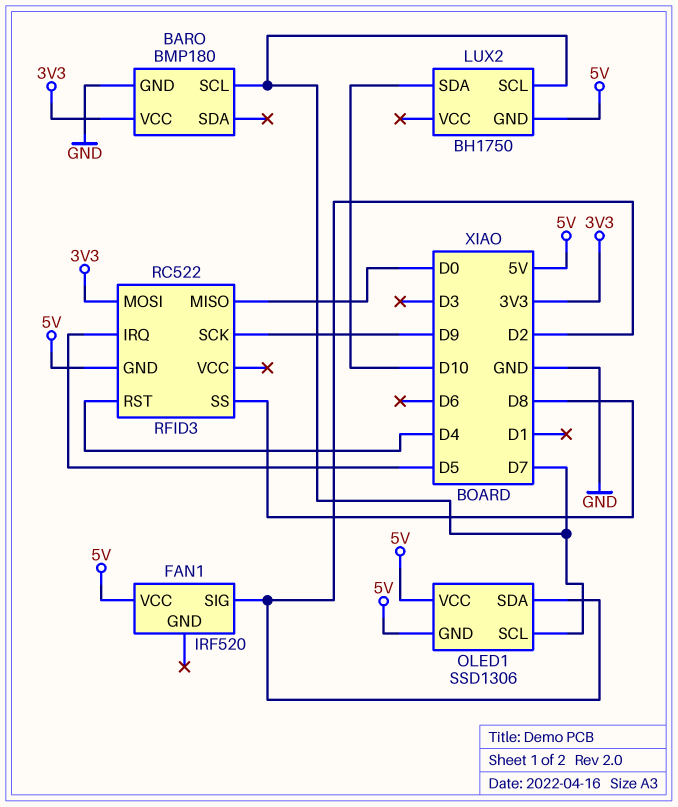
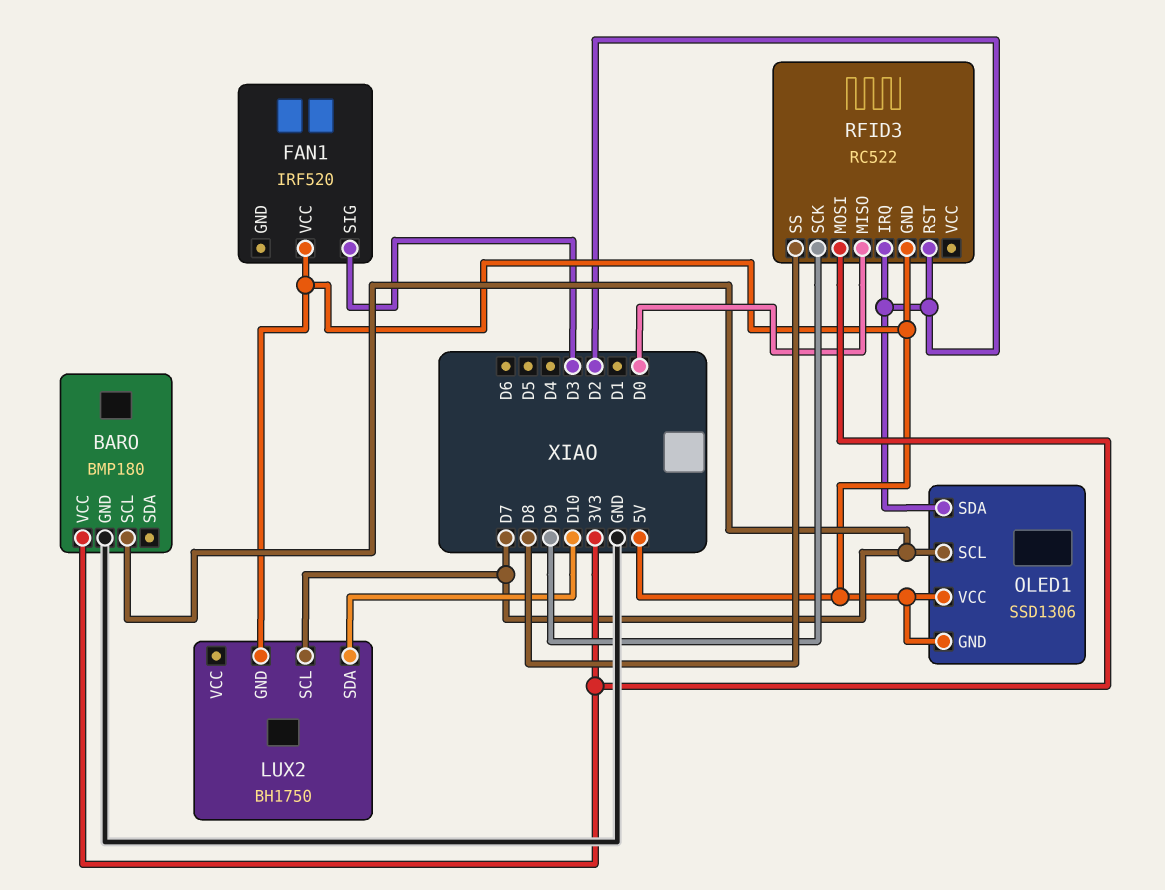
FAN1 pin SIG: D2 -> D3
RFID3 pin IRQ: D5 -> D2
RFID3 pin RST: D4 -> D2

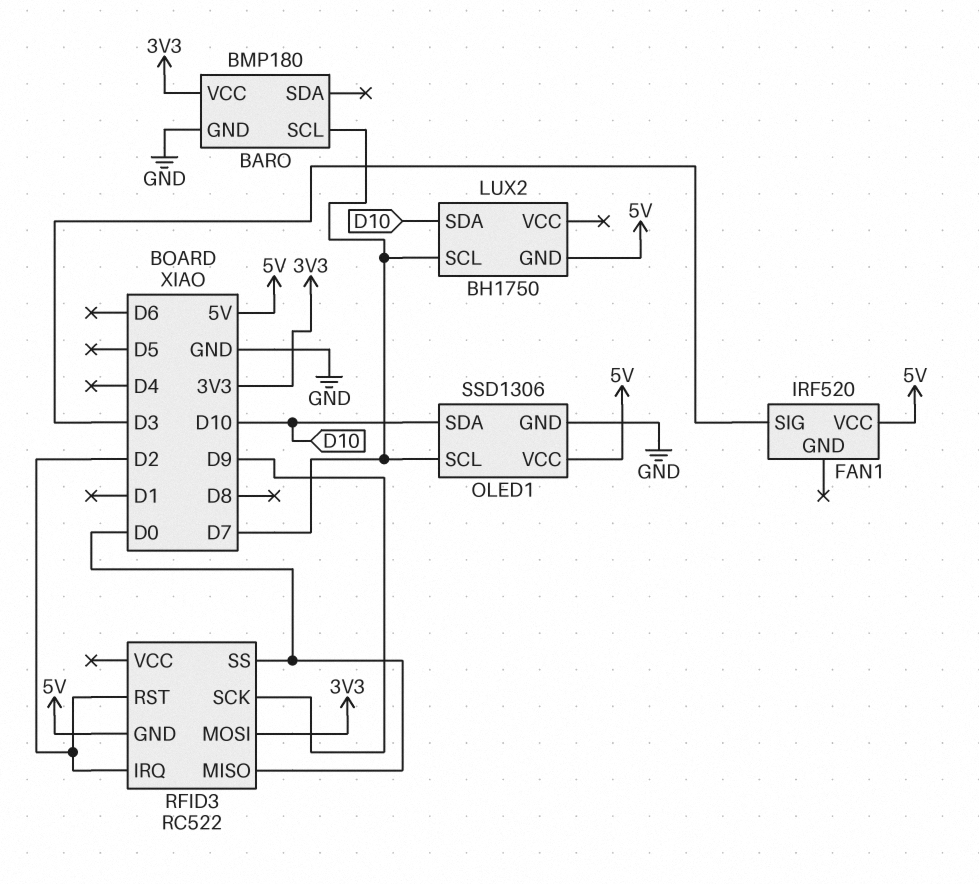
OLED1 pin GND: 5V -> GND
OLED1 pin SDA: D2 -> D10
RFID3 pin SS: D8 -> D0

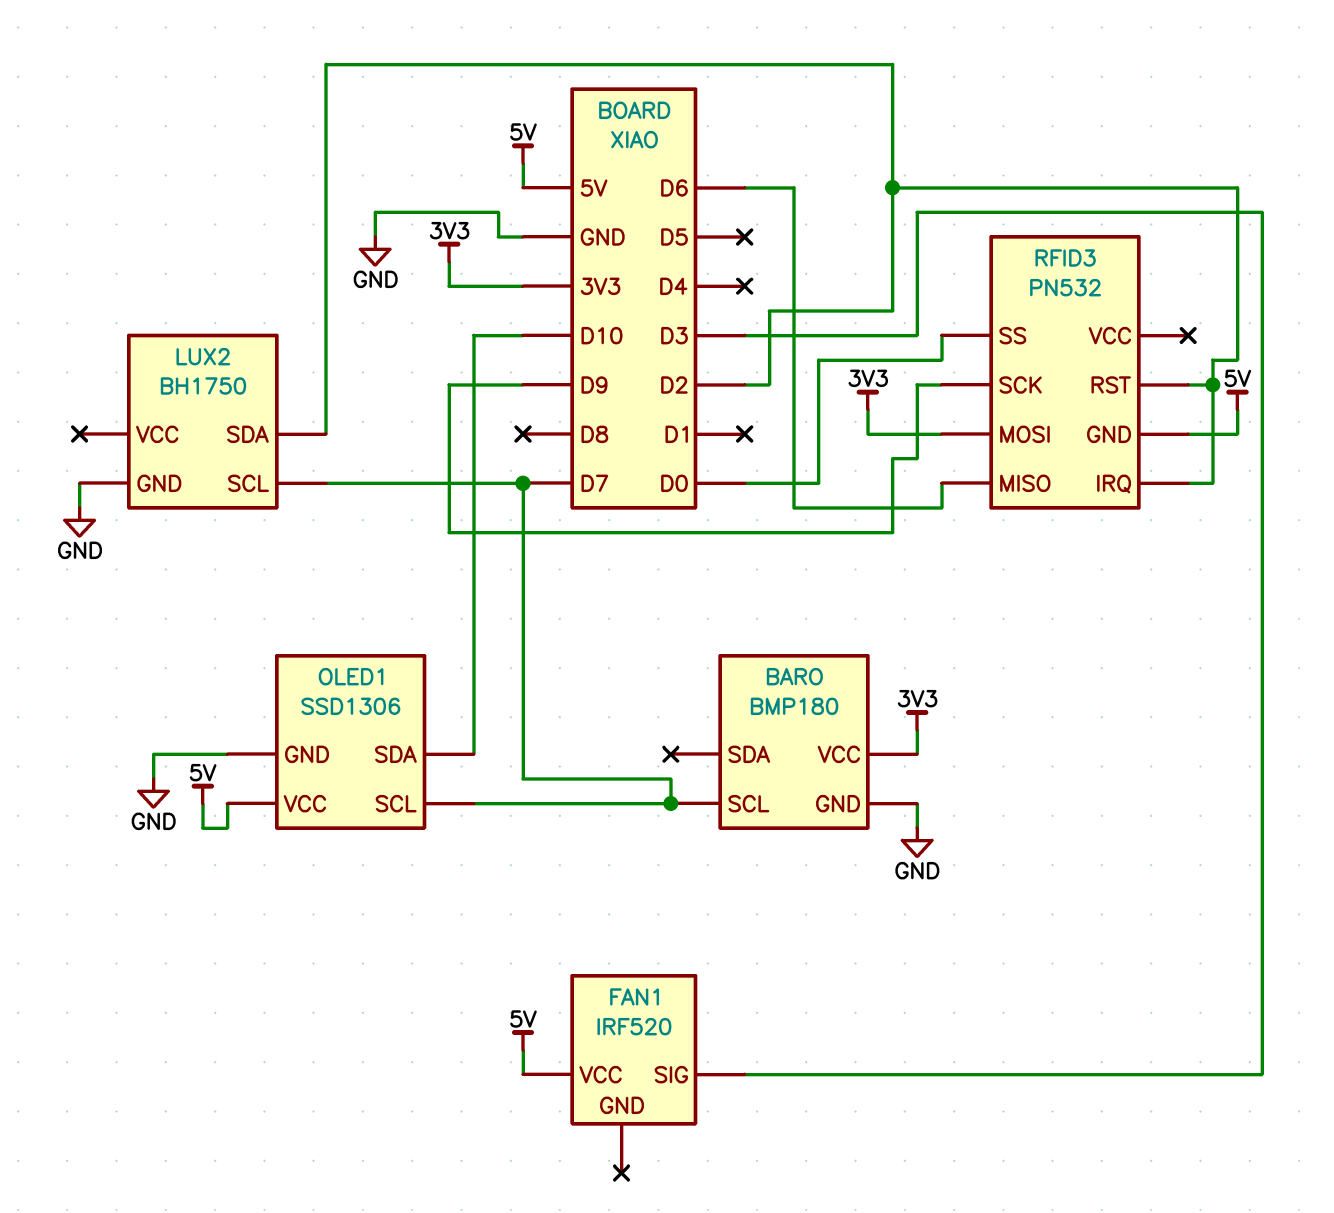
LUX2 pin GND: 5V -> GND
LUX2 pin SDA: D10 -> D2
RFID3: RC522 -> PN532
RFID3 pin MISO: D0 -> D6

